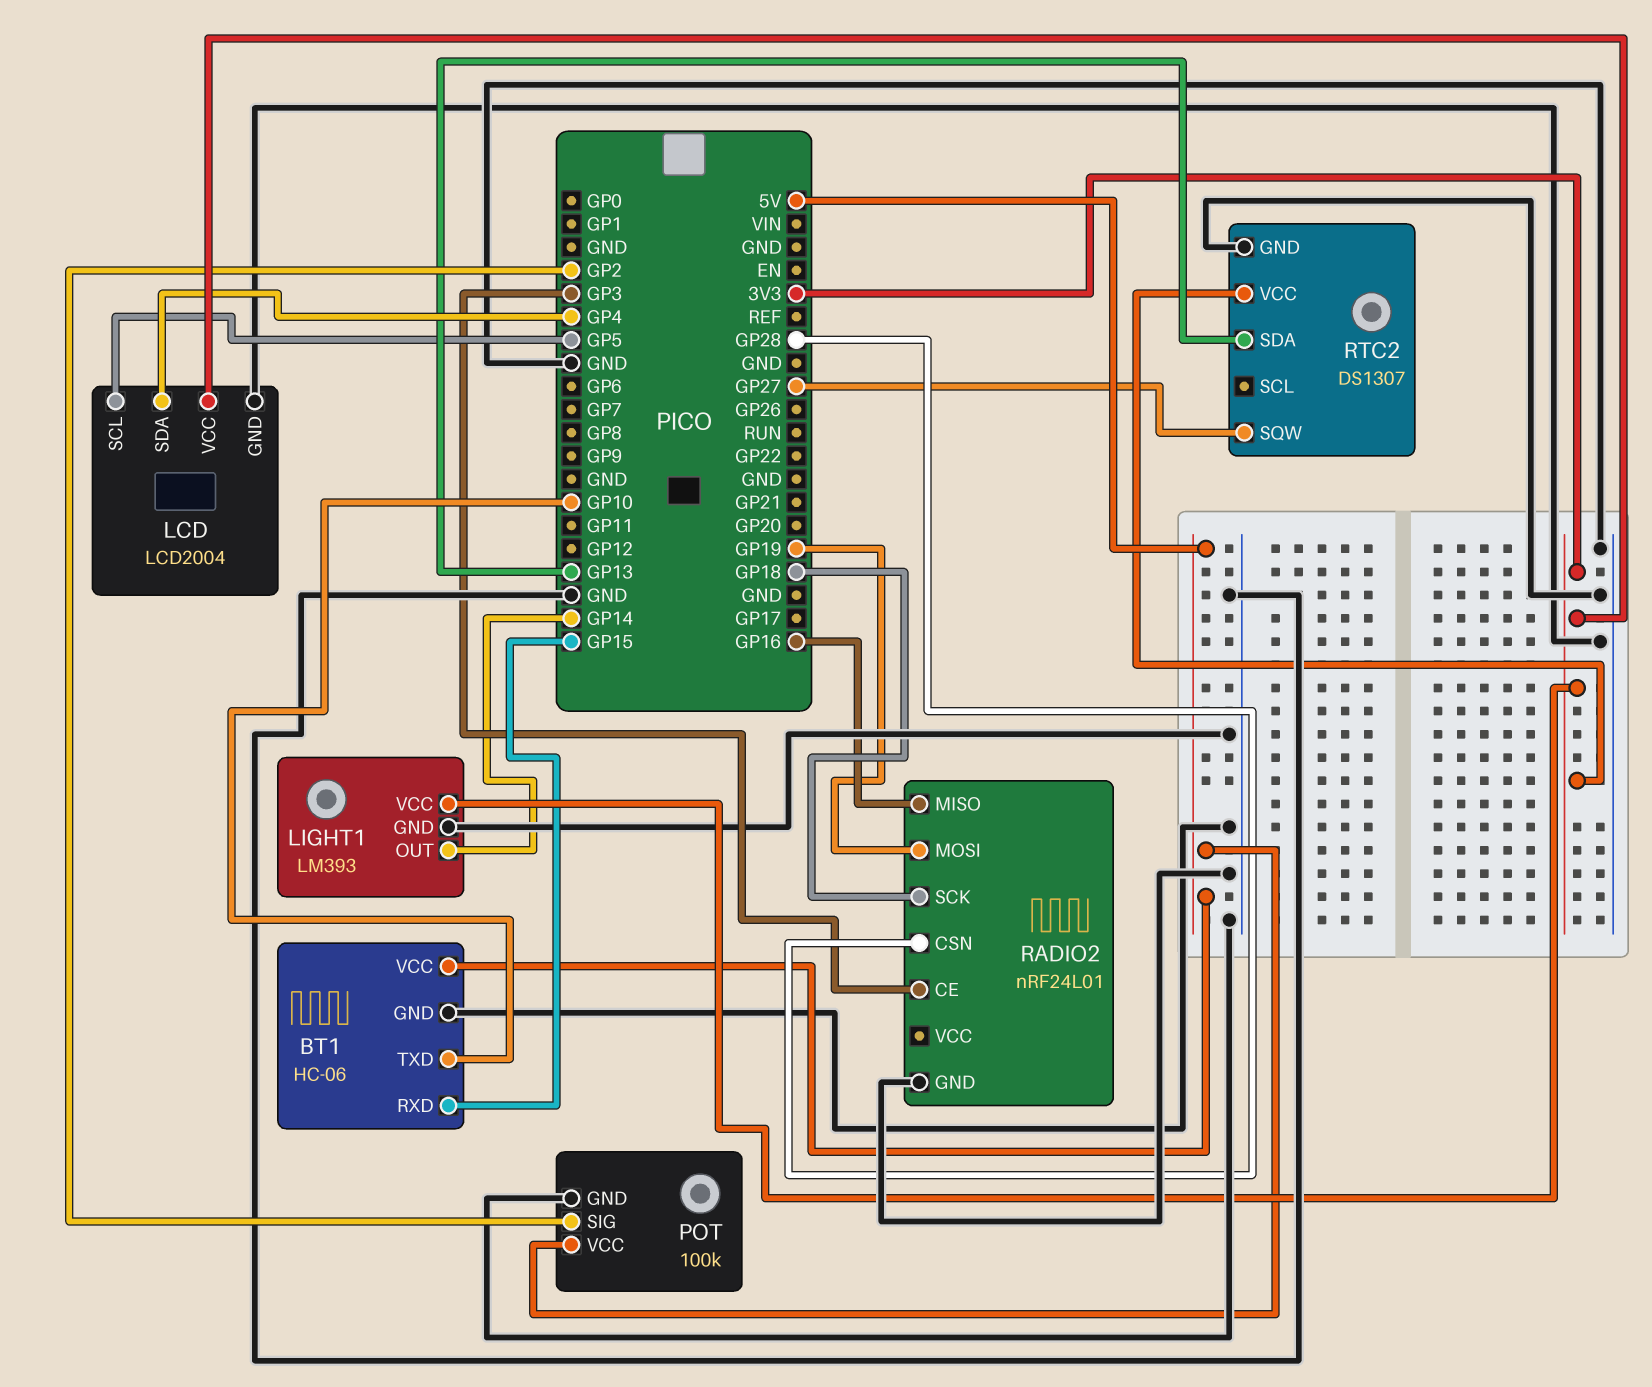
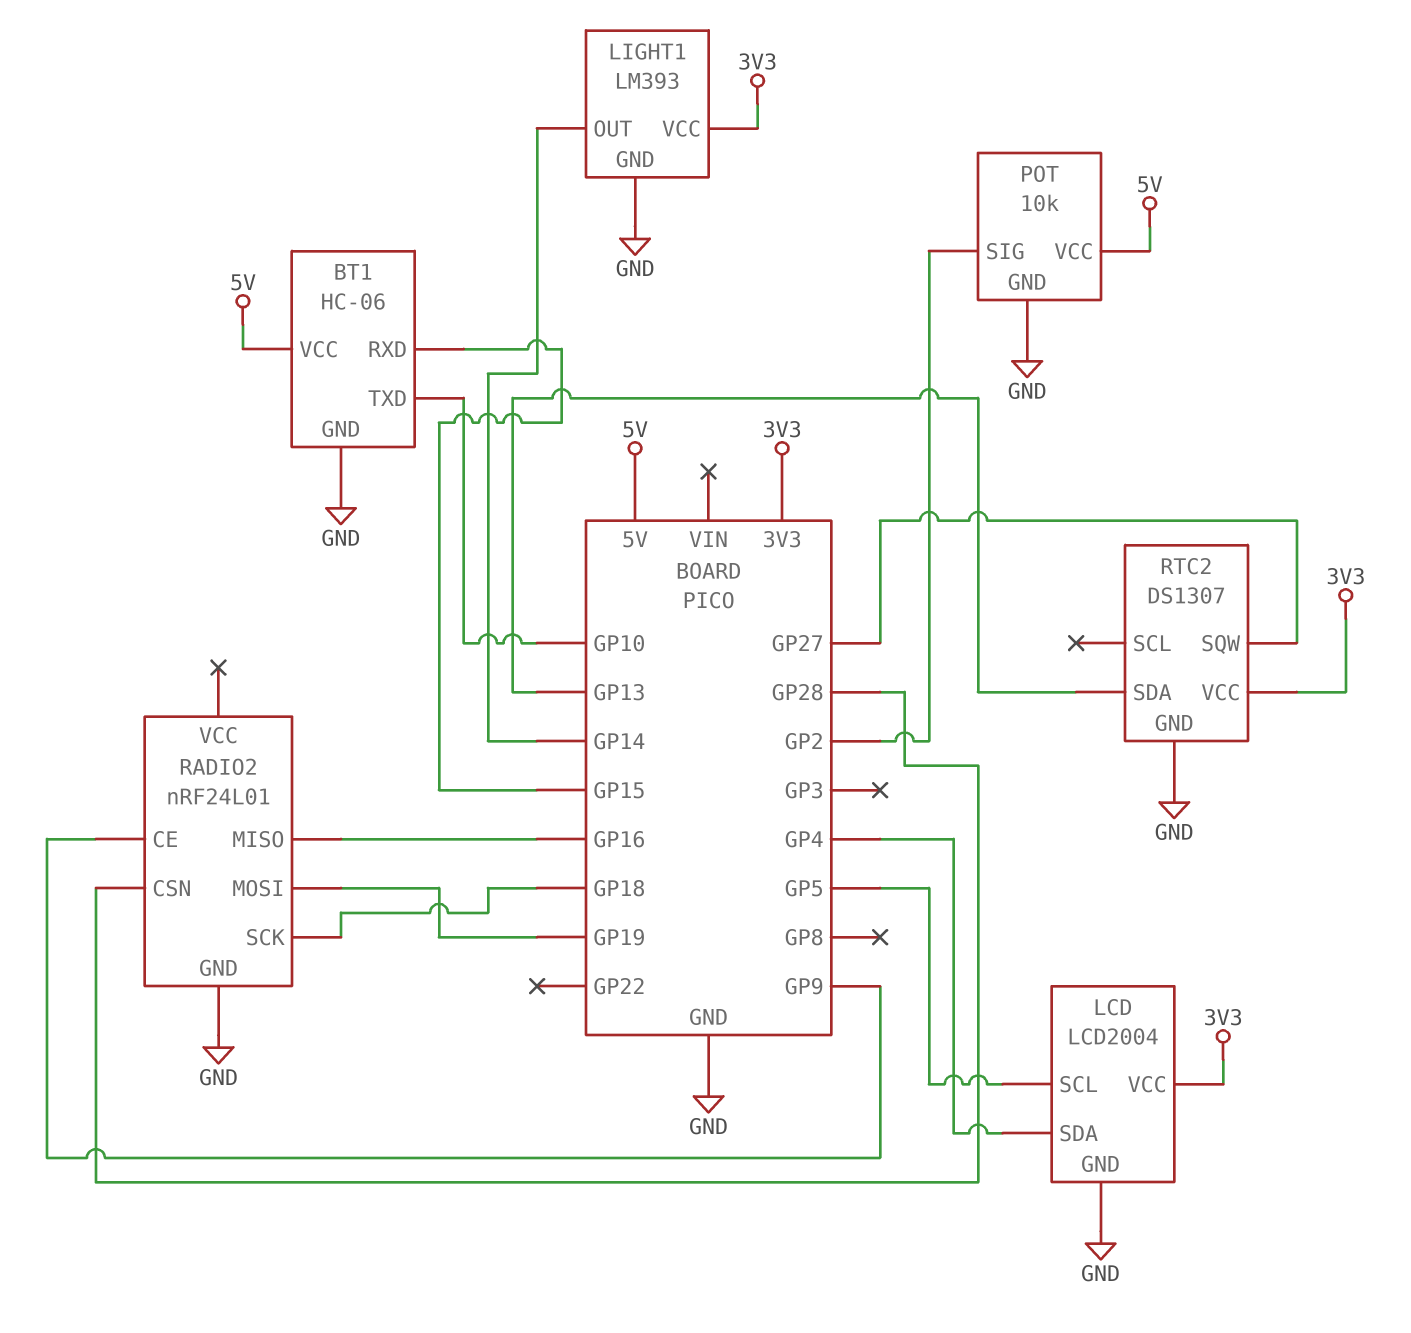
POT: 100k -> 10k
RADIO2 pin CE: GP3 -> GP9

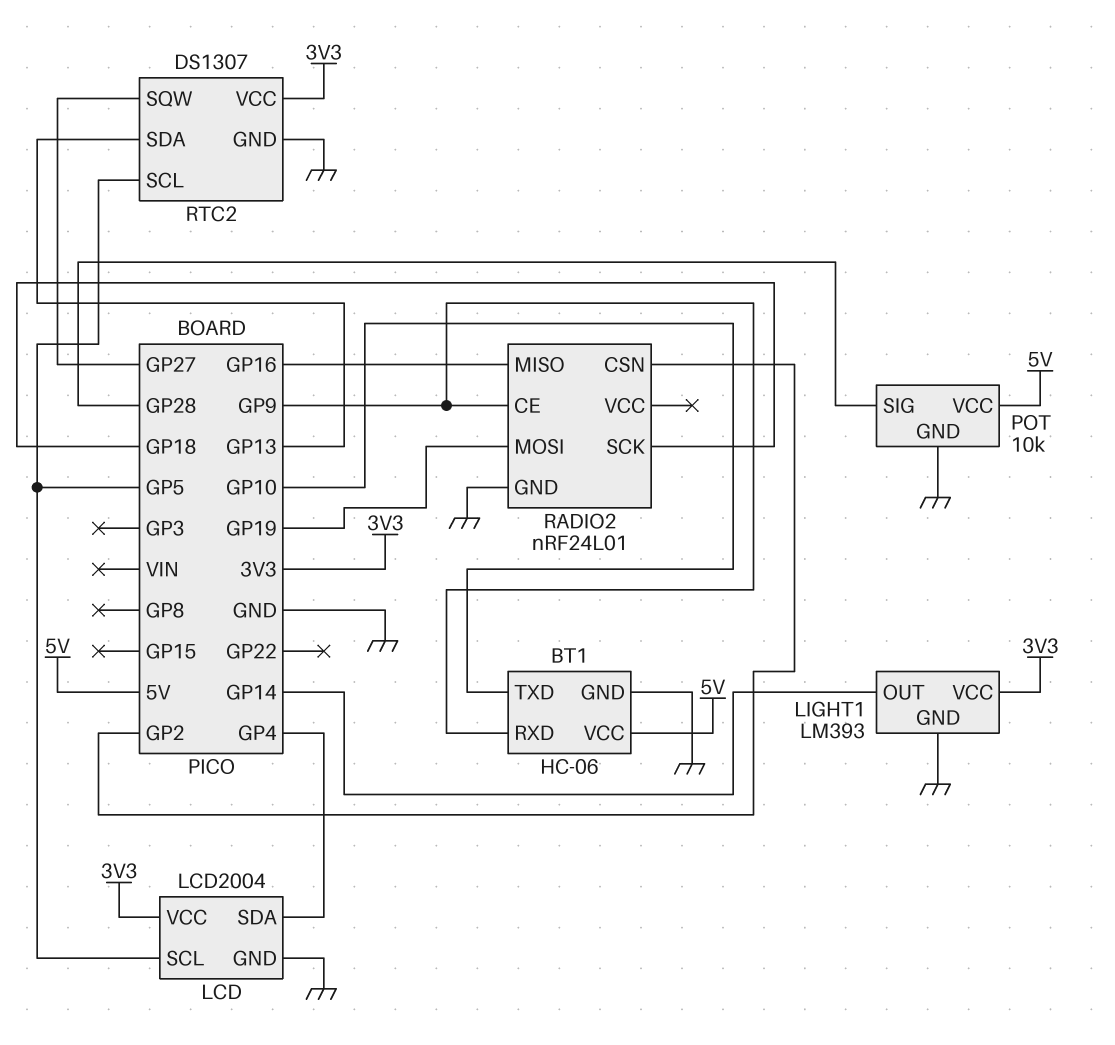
BT1 pin RXD: GP15 -> GP9
POT pin SIG: GP2 -> GP28
RADIO2 pin CSN: GP28 -> GP2
RTC2 pin SCL: none -> GP5

